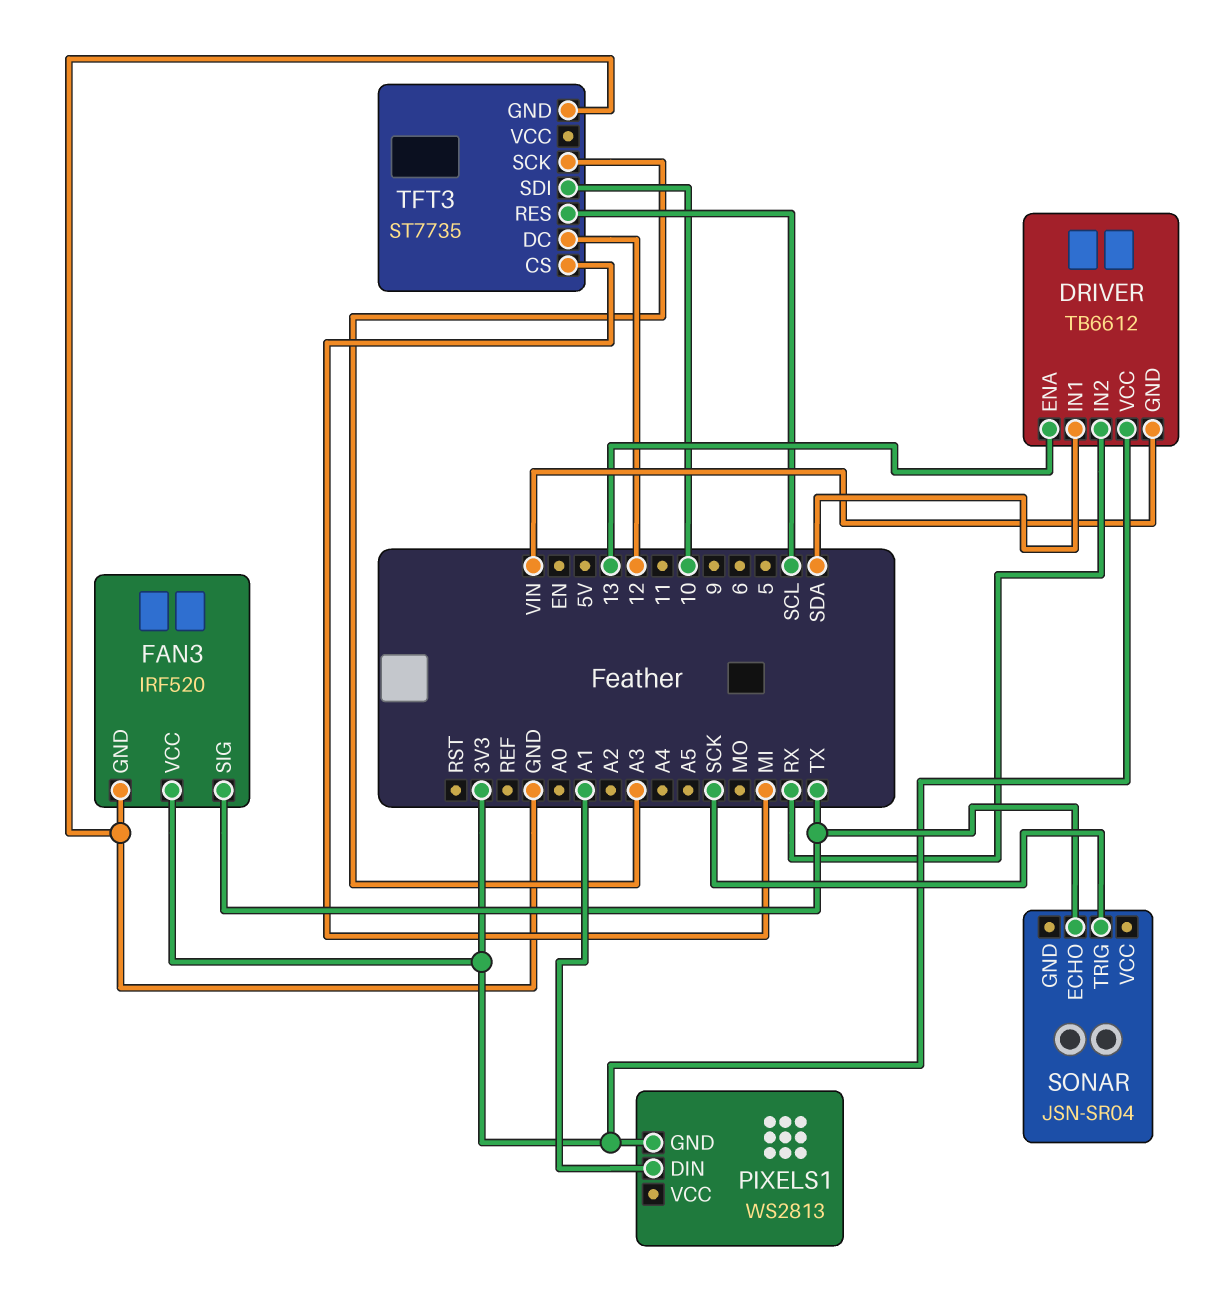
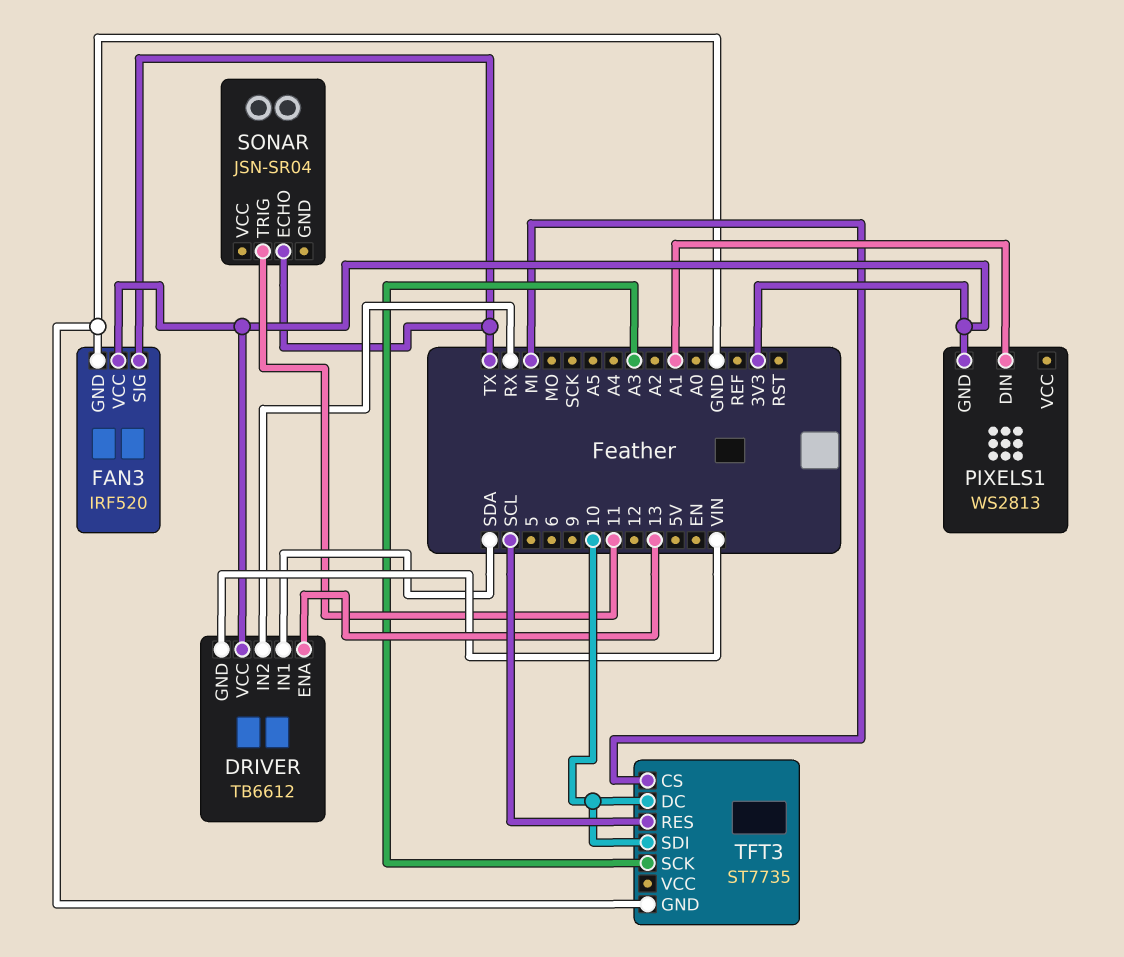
SONAR pin TRIG: SCK -> 11
TFT3 pin DC: 12 -> 10

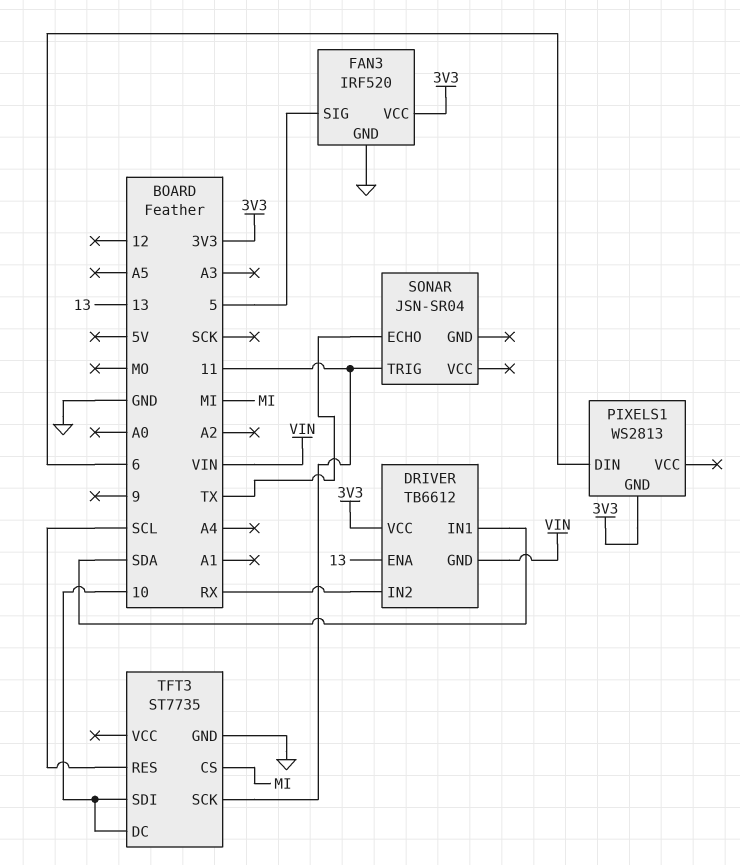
FAN3 pin SIG: TX -> 5
PIXELS1 pin DIN: A1 -> 6
TFT3 pin SCK: A3 -> 11

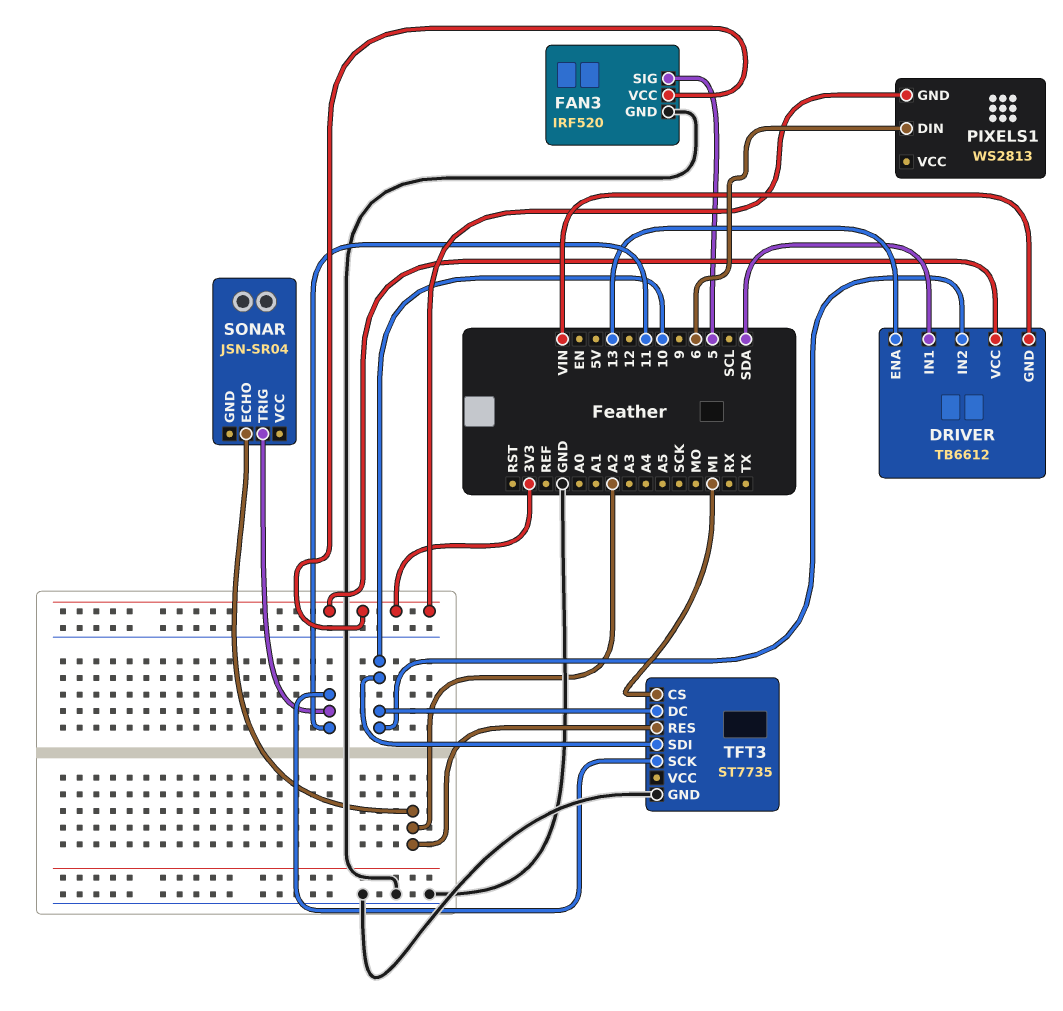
DRIVER pin IN2: RX -> 10
SONAR pin ECHO: TX -> A2
TFT3 pin RES: SCL -> A2

